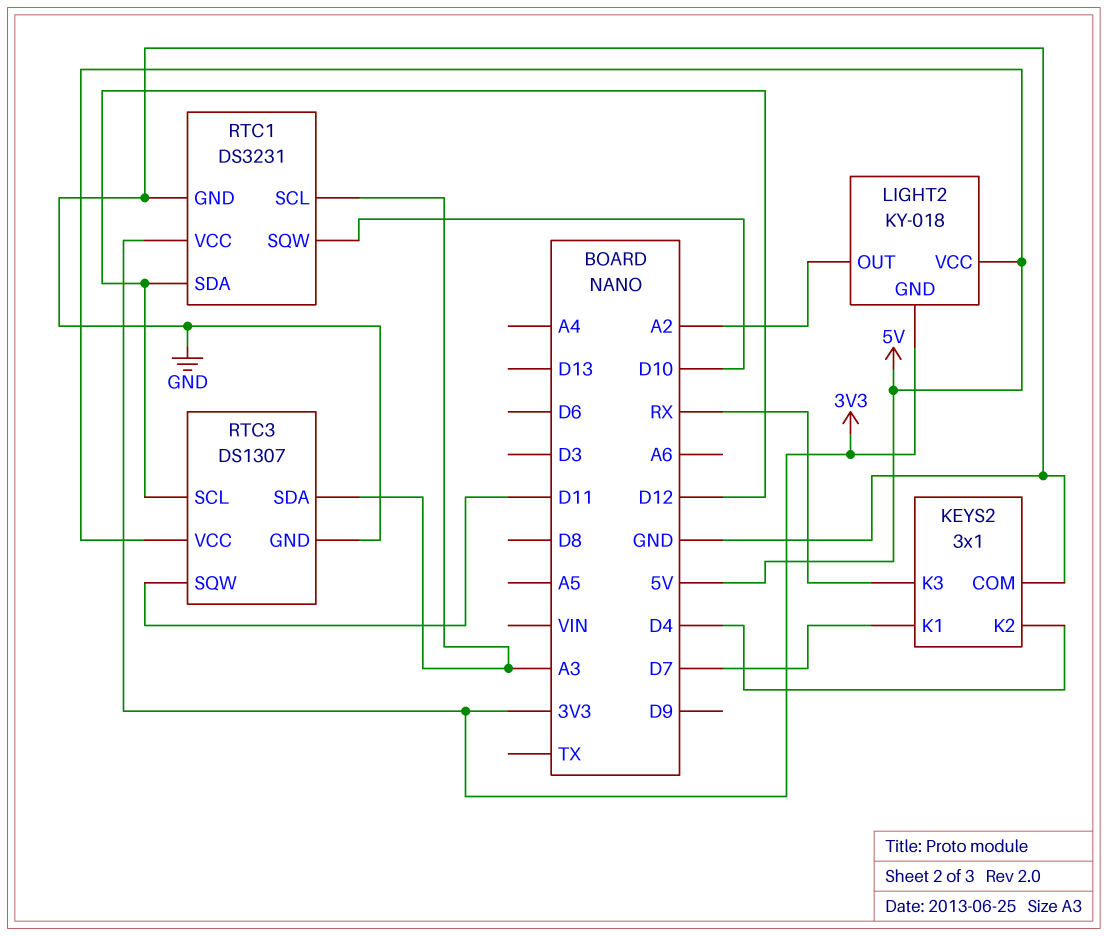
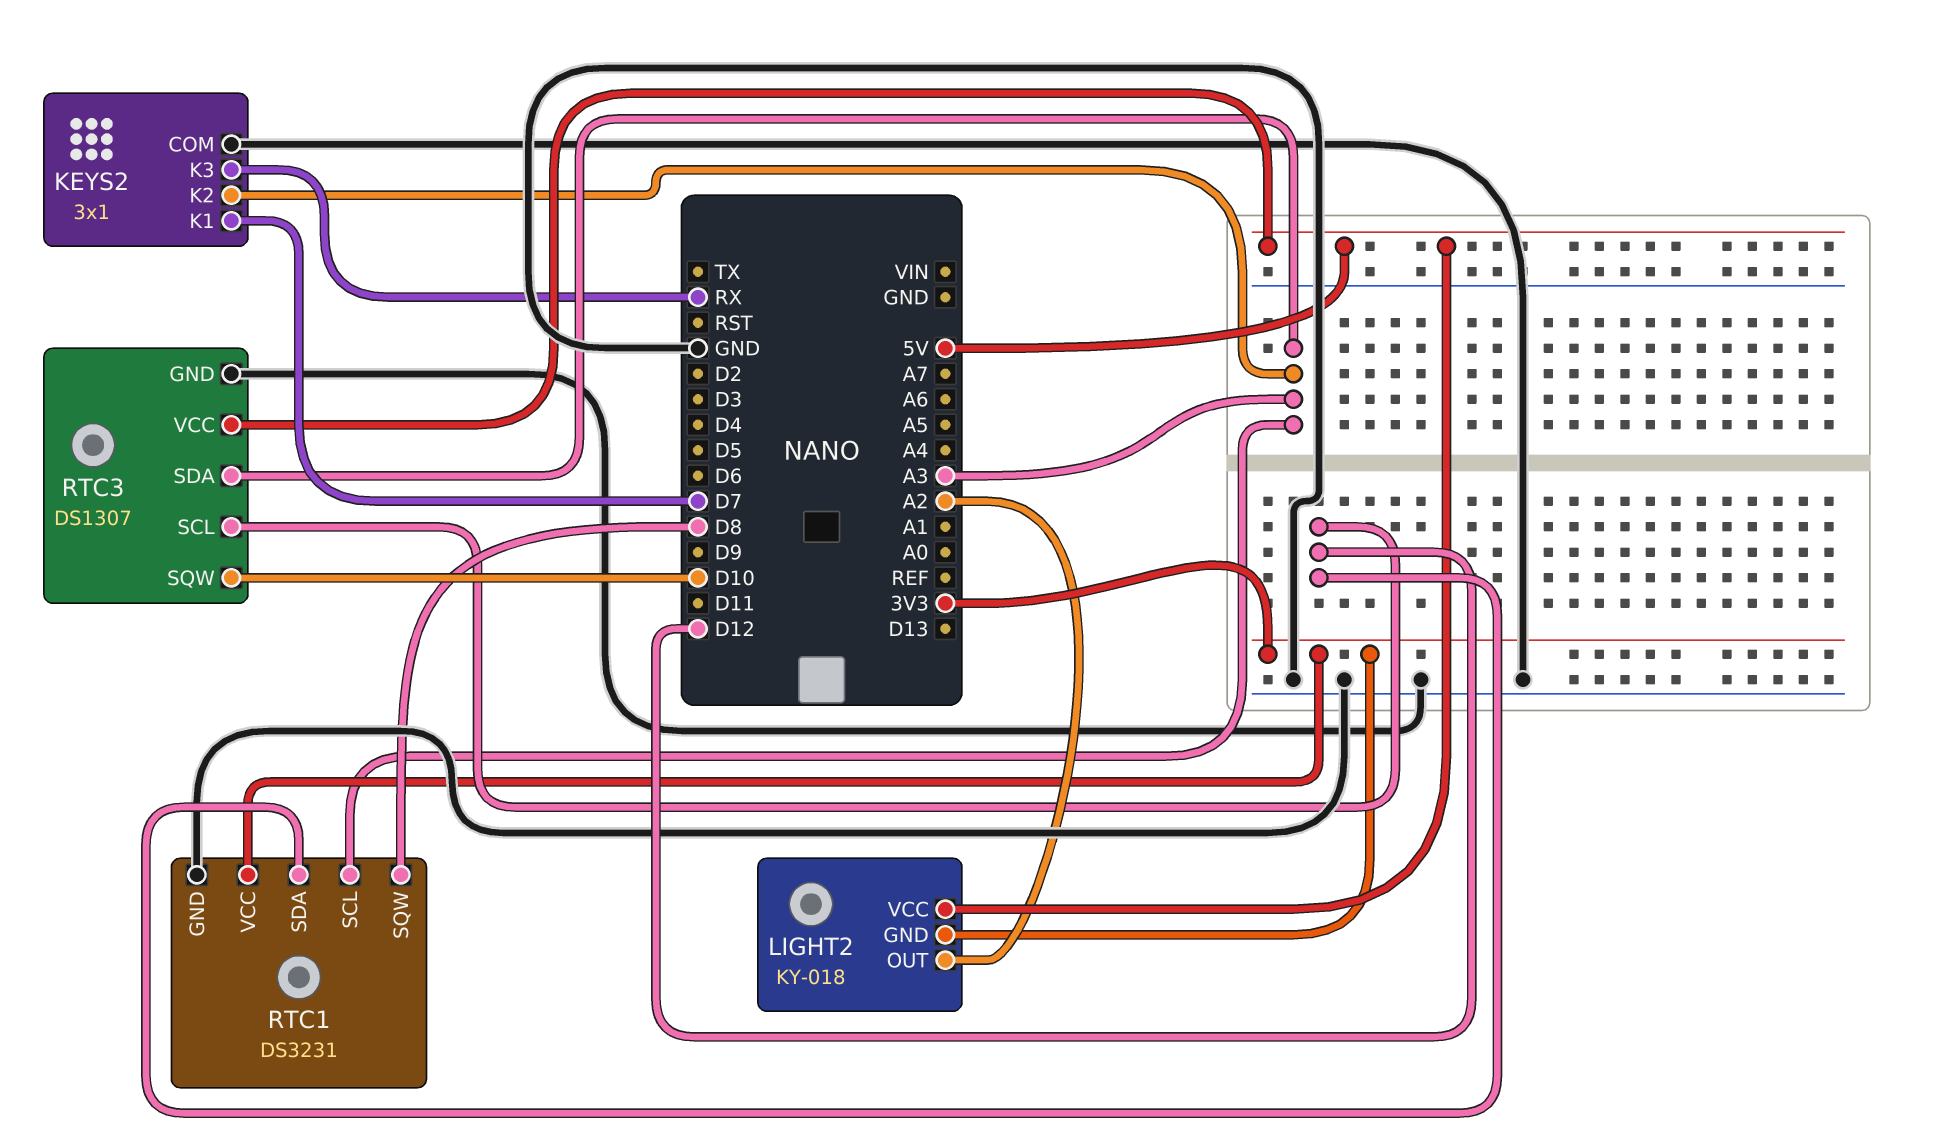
KEYS2 pin K2: D4 -> A3
RTC1 pin SQW: D10 -> D8
RTC3 pin SQW: D11 -> D10

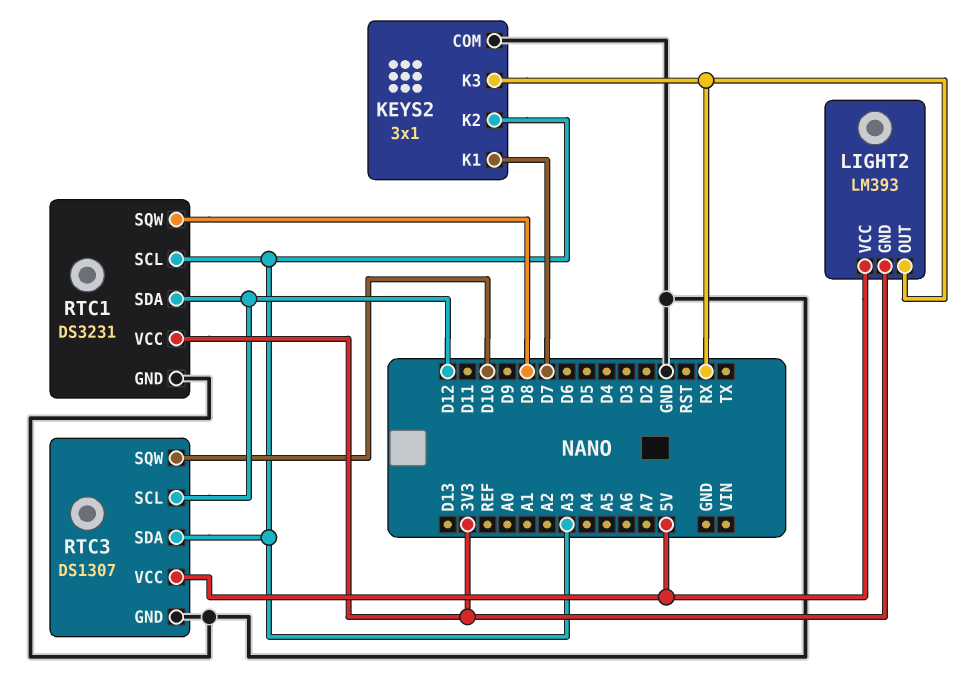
LIGHT2: KY-018 -> LM393
LIGHT2 pin OUT: A2 -> RX

